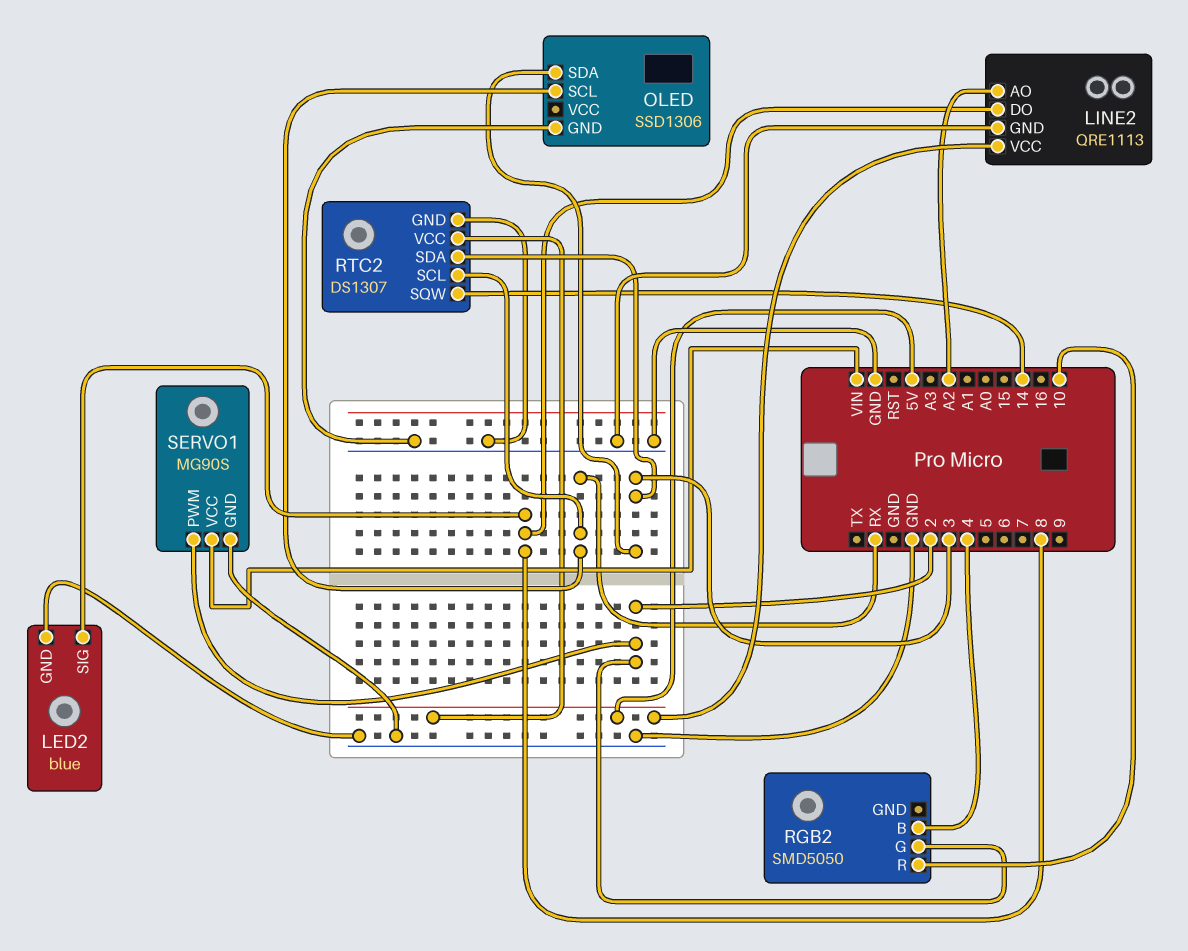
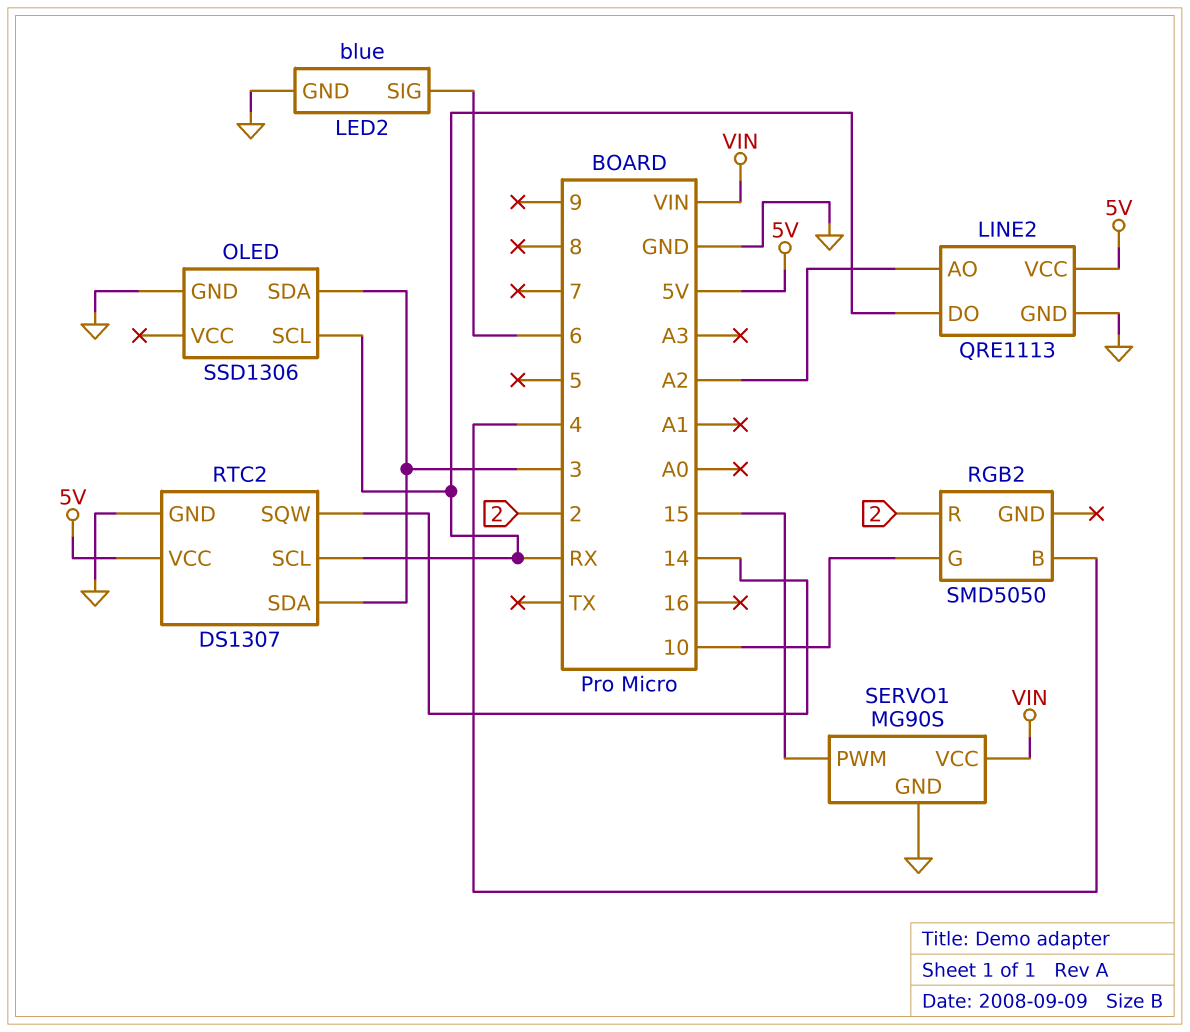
LED2 pin SIG: 8 -> 6
LINE2 pin DO: 8 -> RX
RGB2 pin G: 2 -> 10
RGB2 pin R: 10 -> 2
SERVO1 pin PWM: 2 -> 15

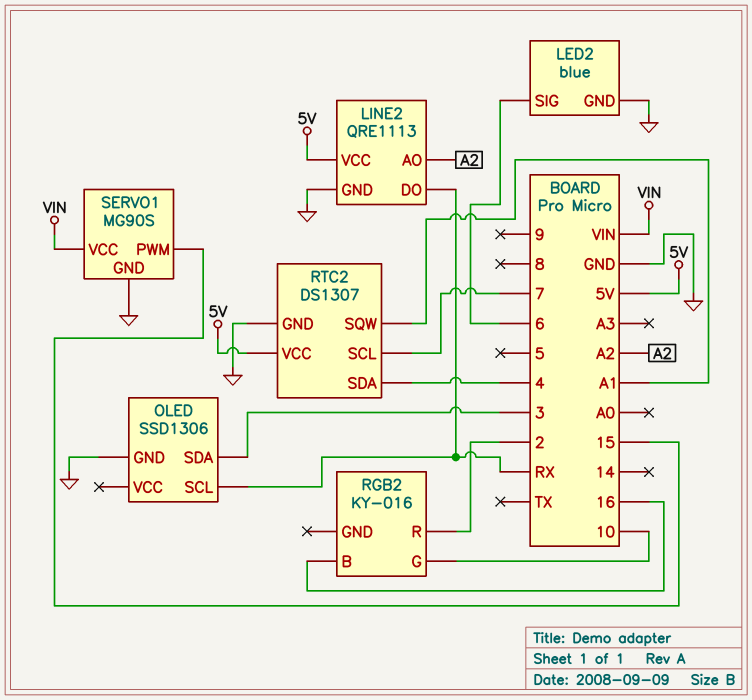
RGB2: SMD5050 -> KY-016
RGB2 pin B: 4 -> 16
RTC2 pin SCL: RX -> 7
RTC2 pin SDA: 3 -> 4
RTC2 pin SQW: 14 -> A1

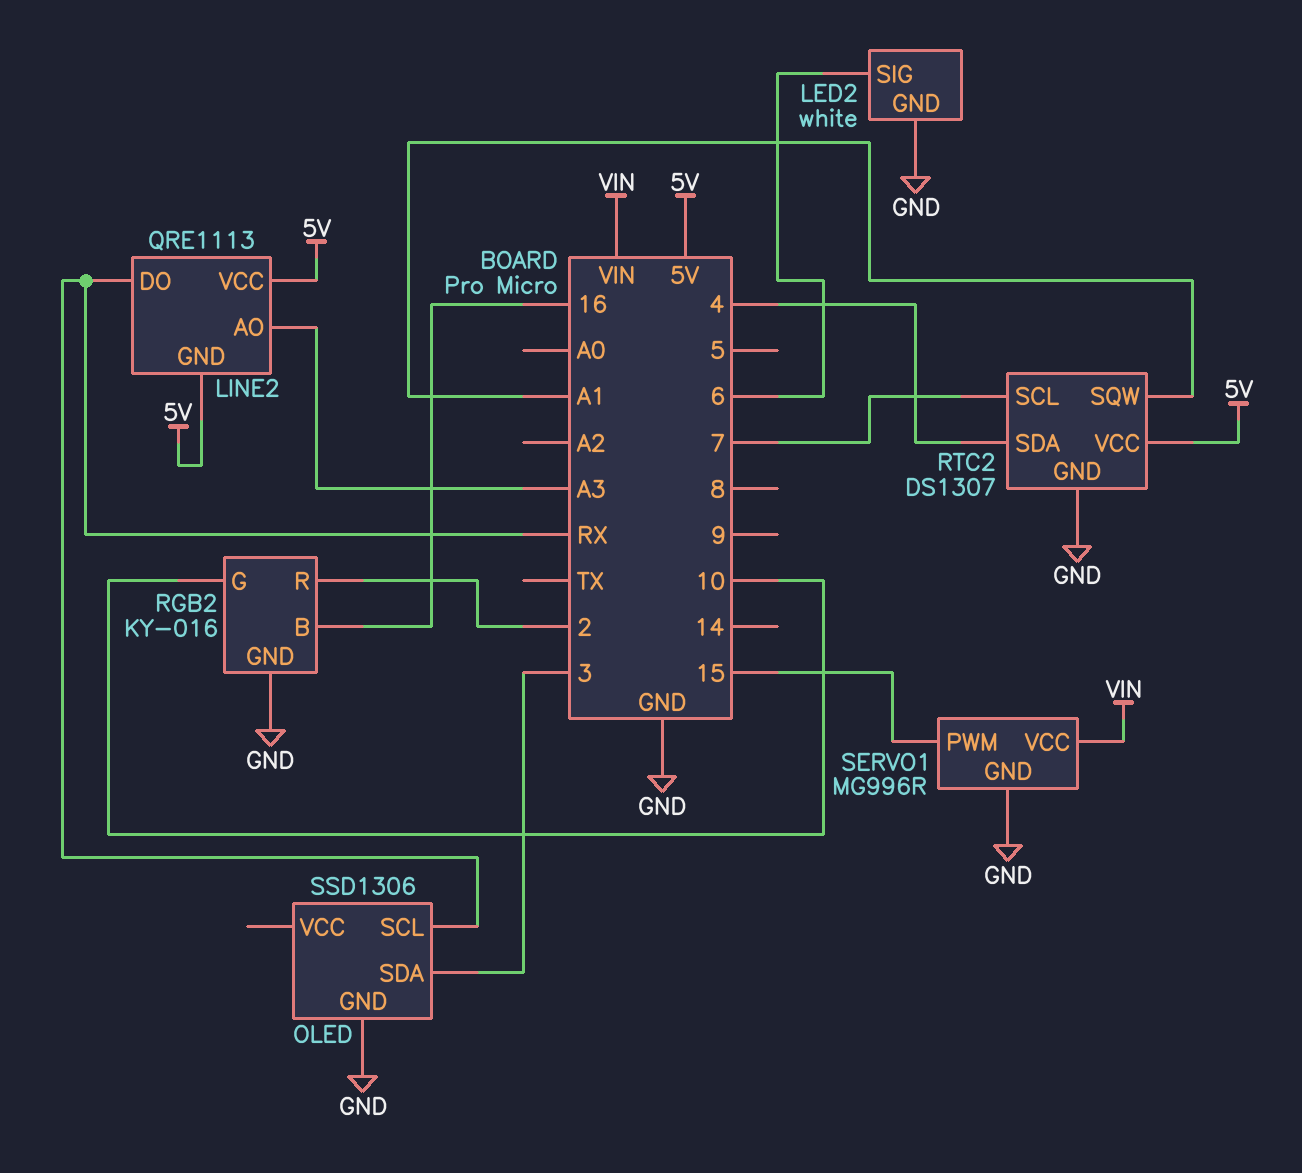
LED2: blue -> white
LINE2 pin AO: A2 -> A3
LINE2 pin GND: GND -> 5V
RGB2 pin GND: none -> GND
SERVO1: MG90S -> MG996R

